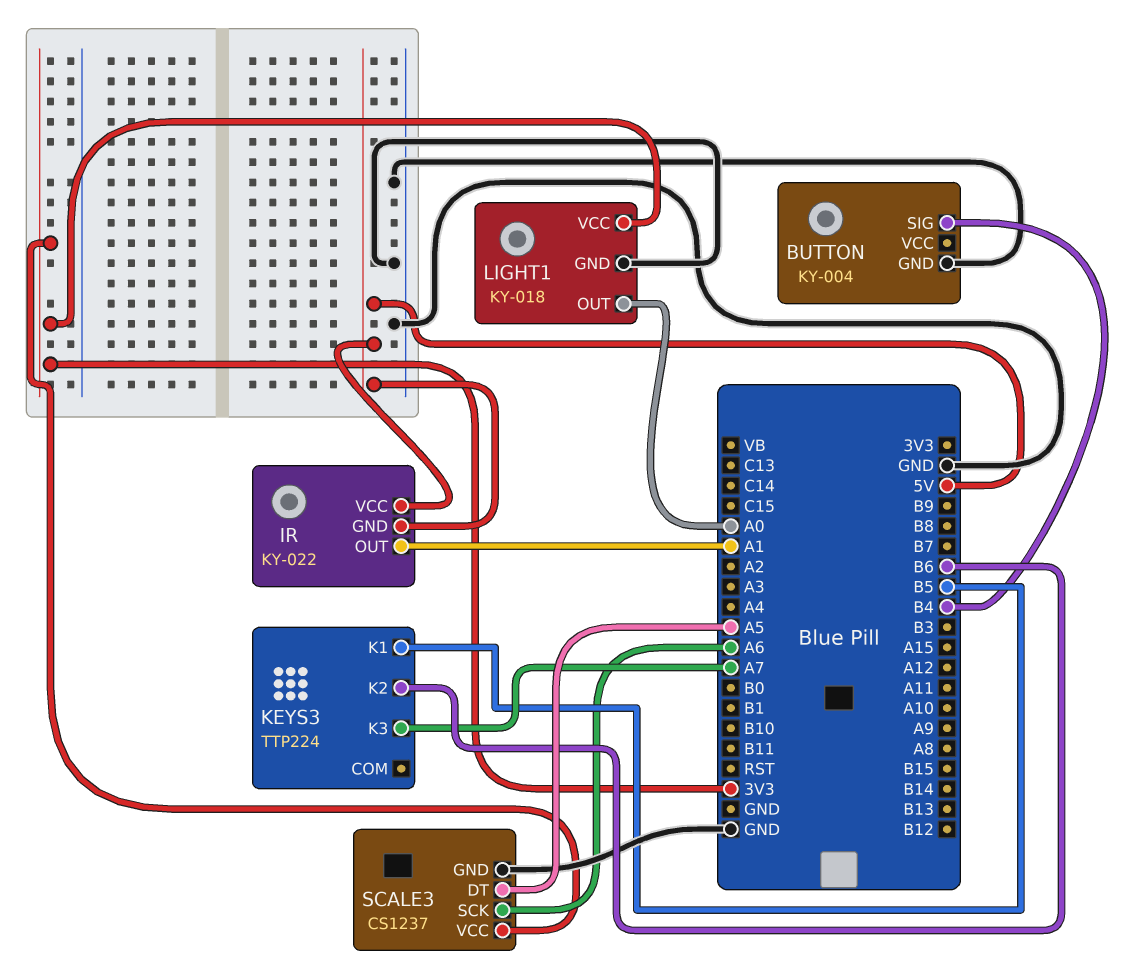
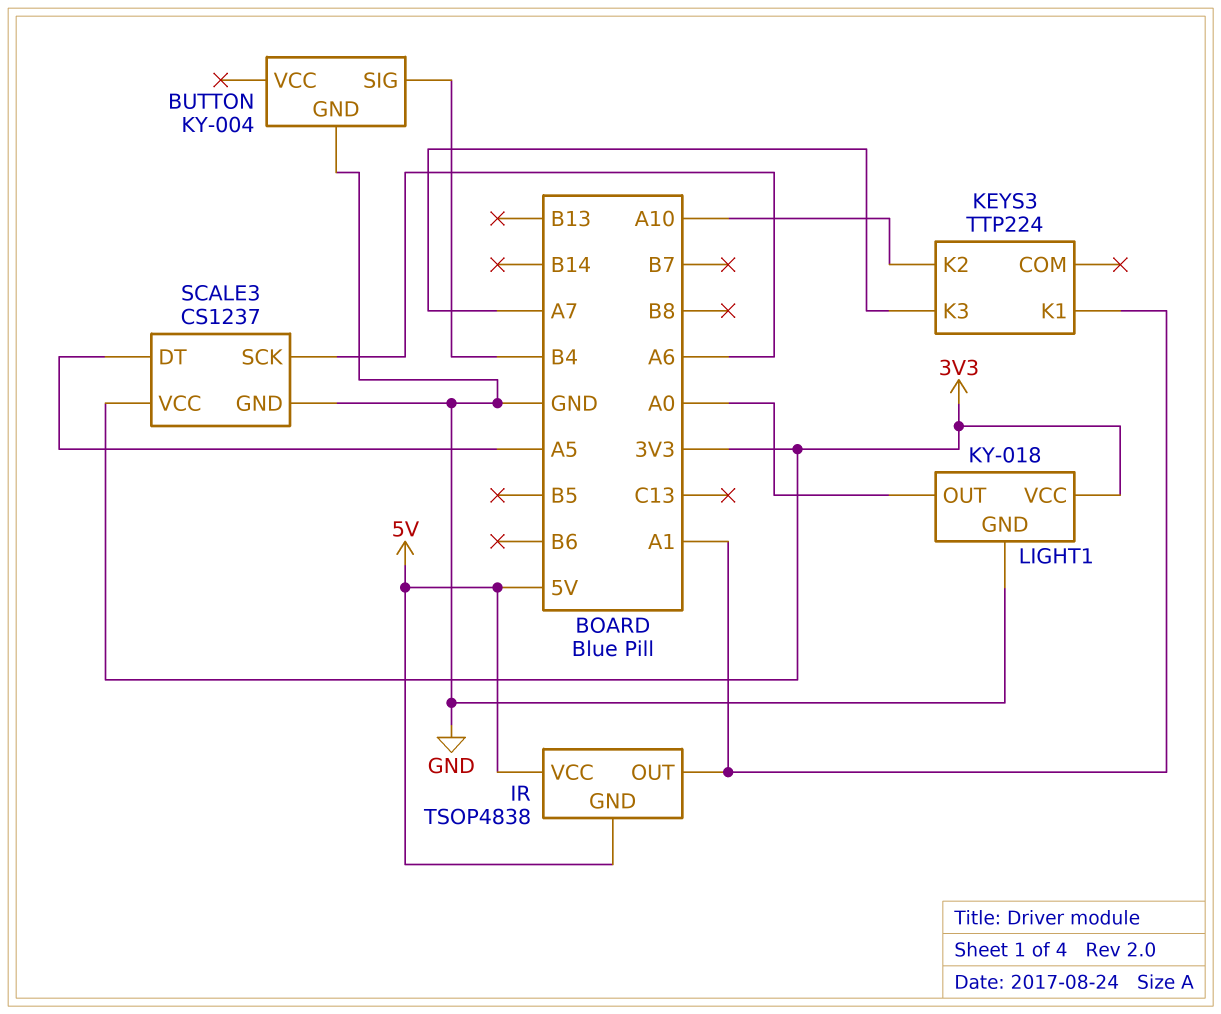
IR: KY-022 -> TSOP4838
KEYS3 pin K1: B5 -> A1
KEYS3 pin K2: B6 -> A10

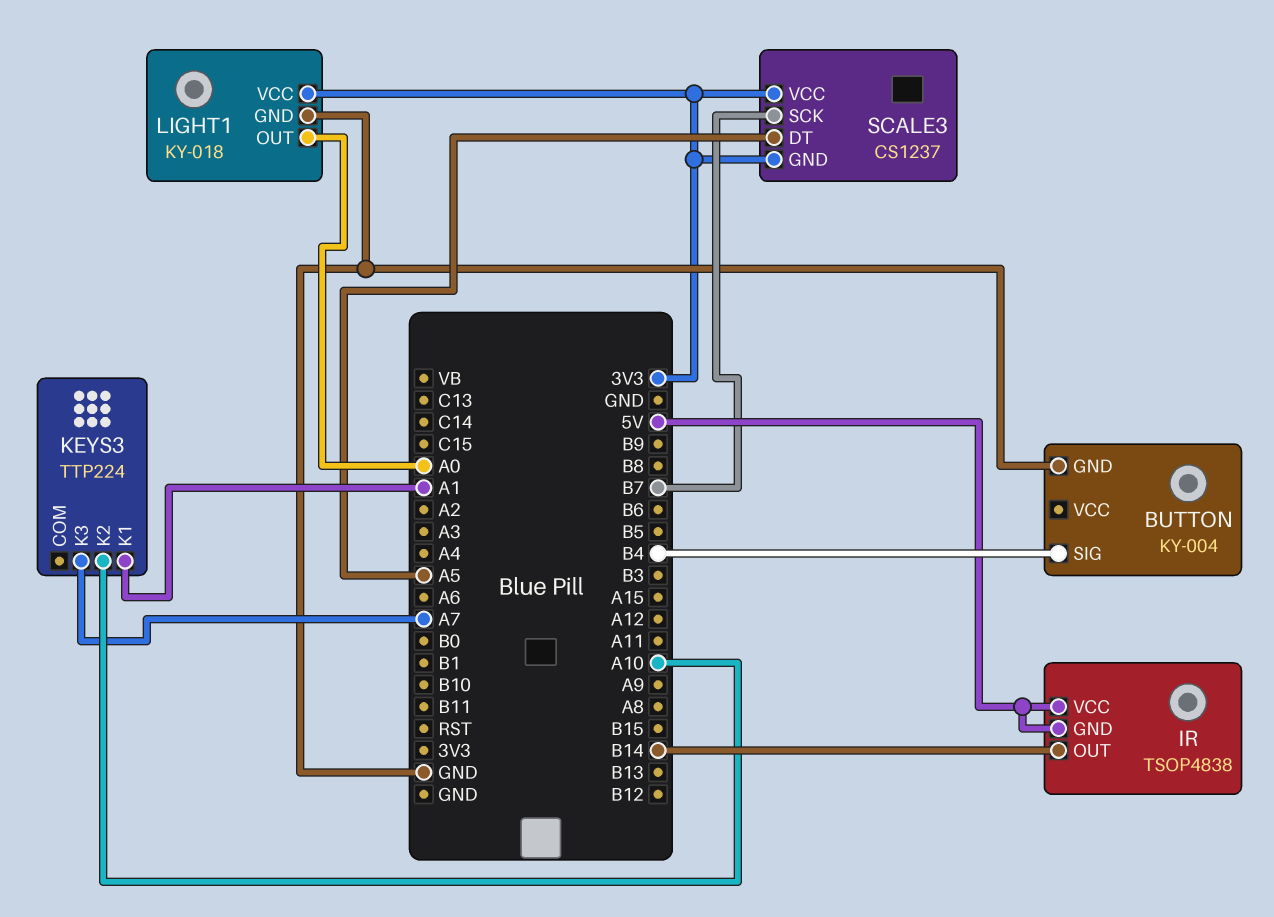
IR pin OUT: A1 -> B14
SCALE3 pin GND: GND -> 3V3
SCALE3 pin SCK: A6 -> B7

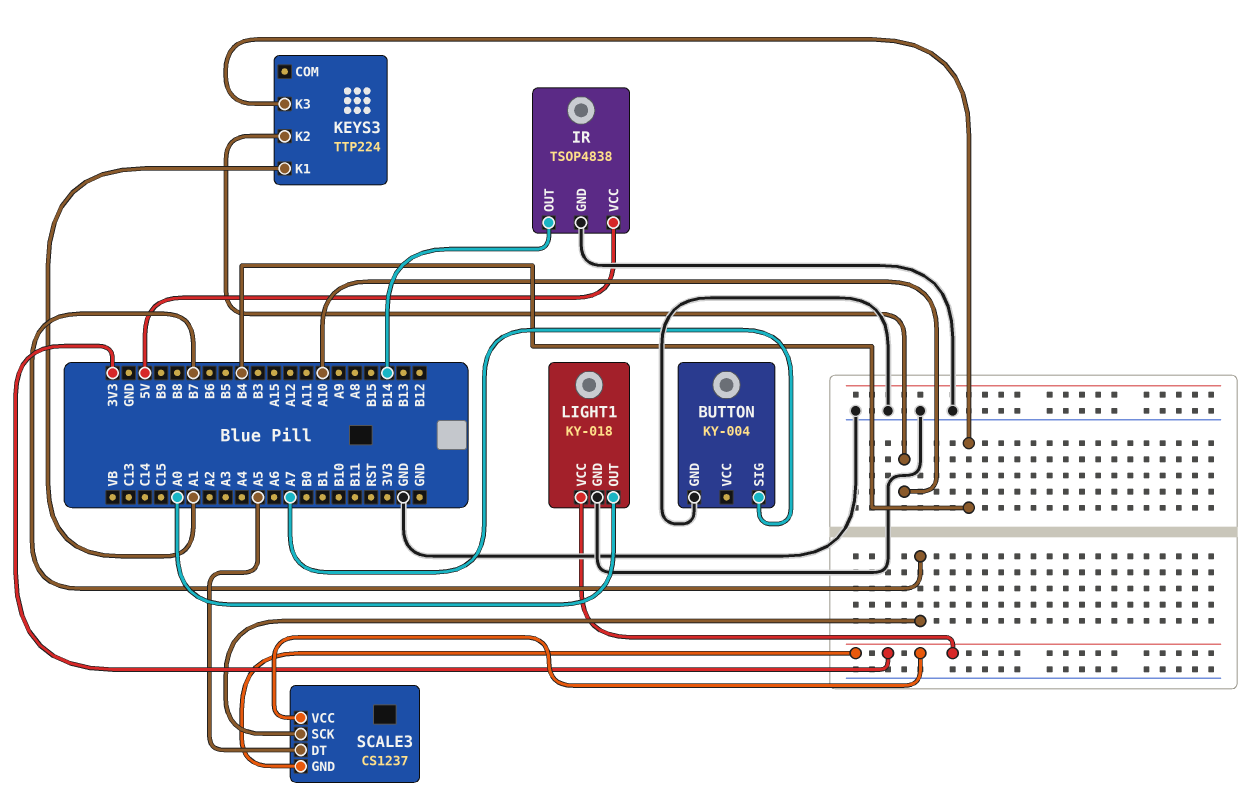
BUTTON pin SIG: B4 -> A7
IR pin GND: 5V -> GND
KEYS3 pin K3: A7 -> B4

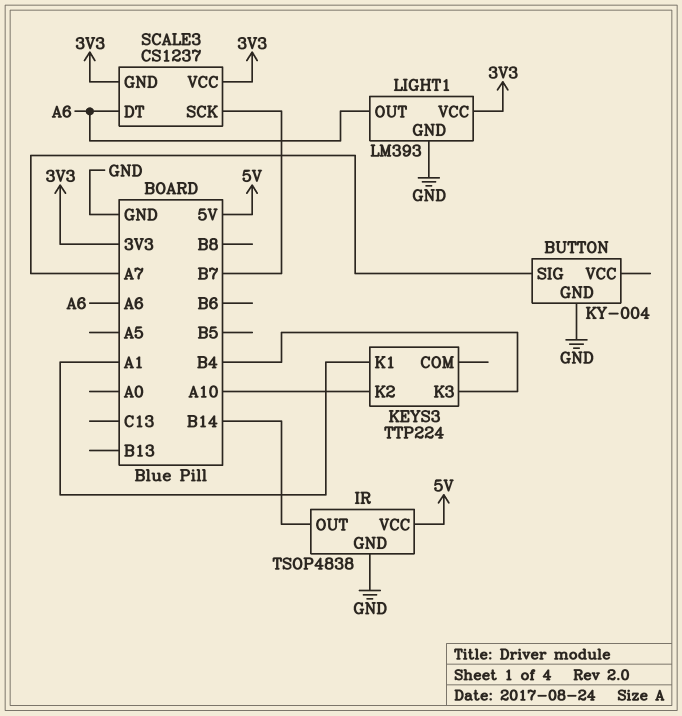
LIGHT1: KY-018 -> LM393
LIGHT1 pin OUT: A0 -> A6
SCALE3 pin DT: A5 -> A6

